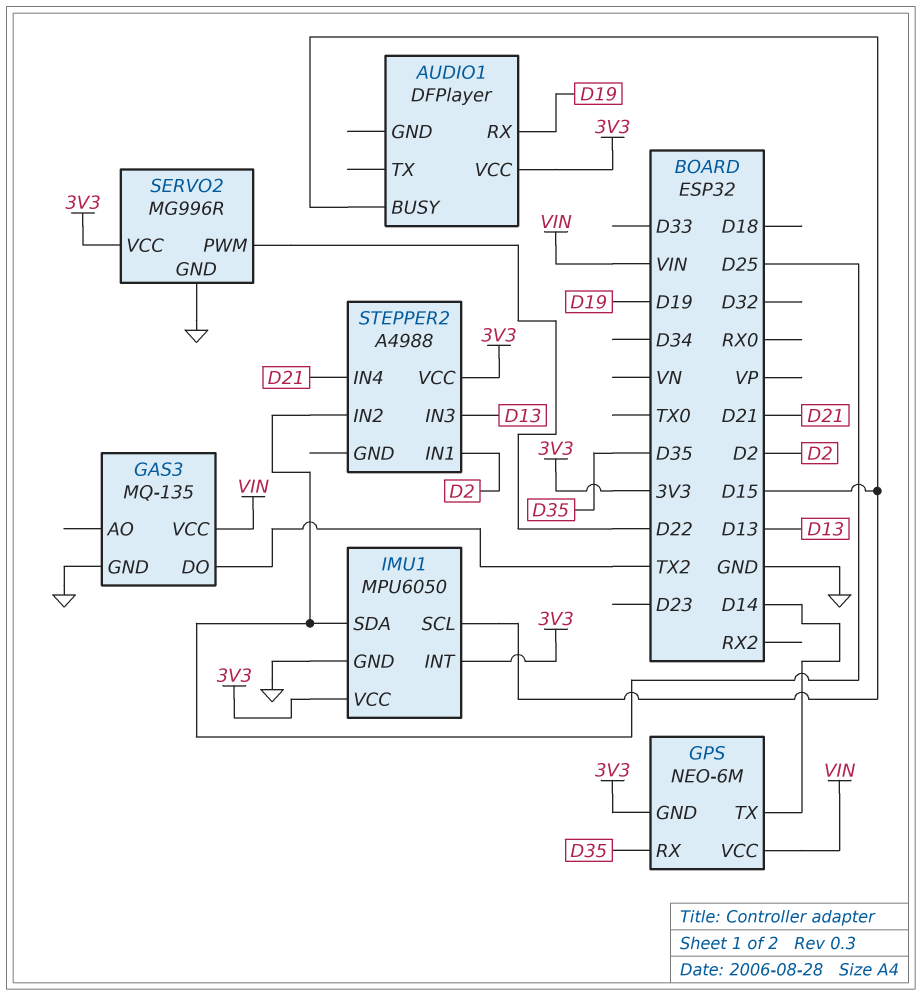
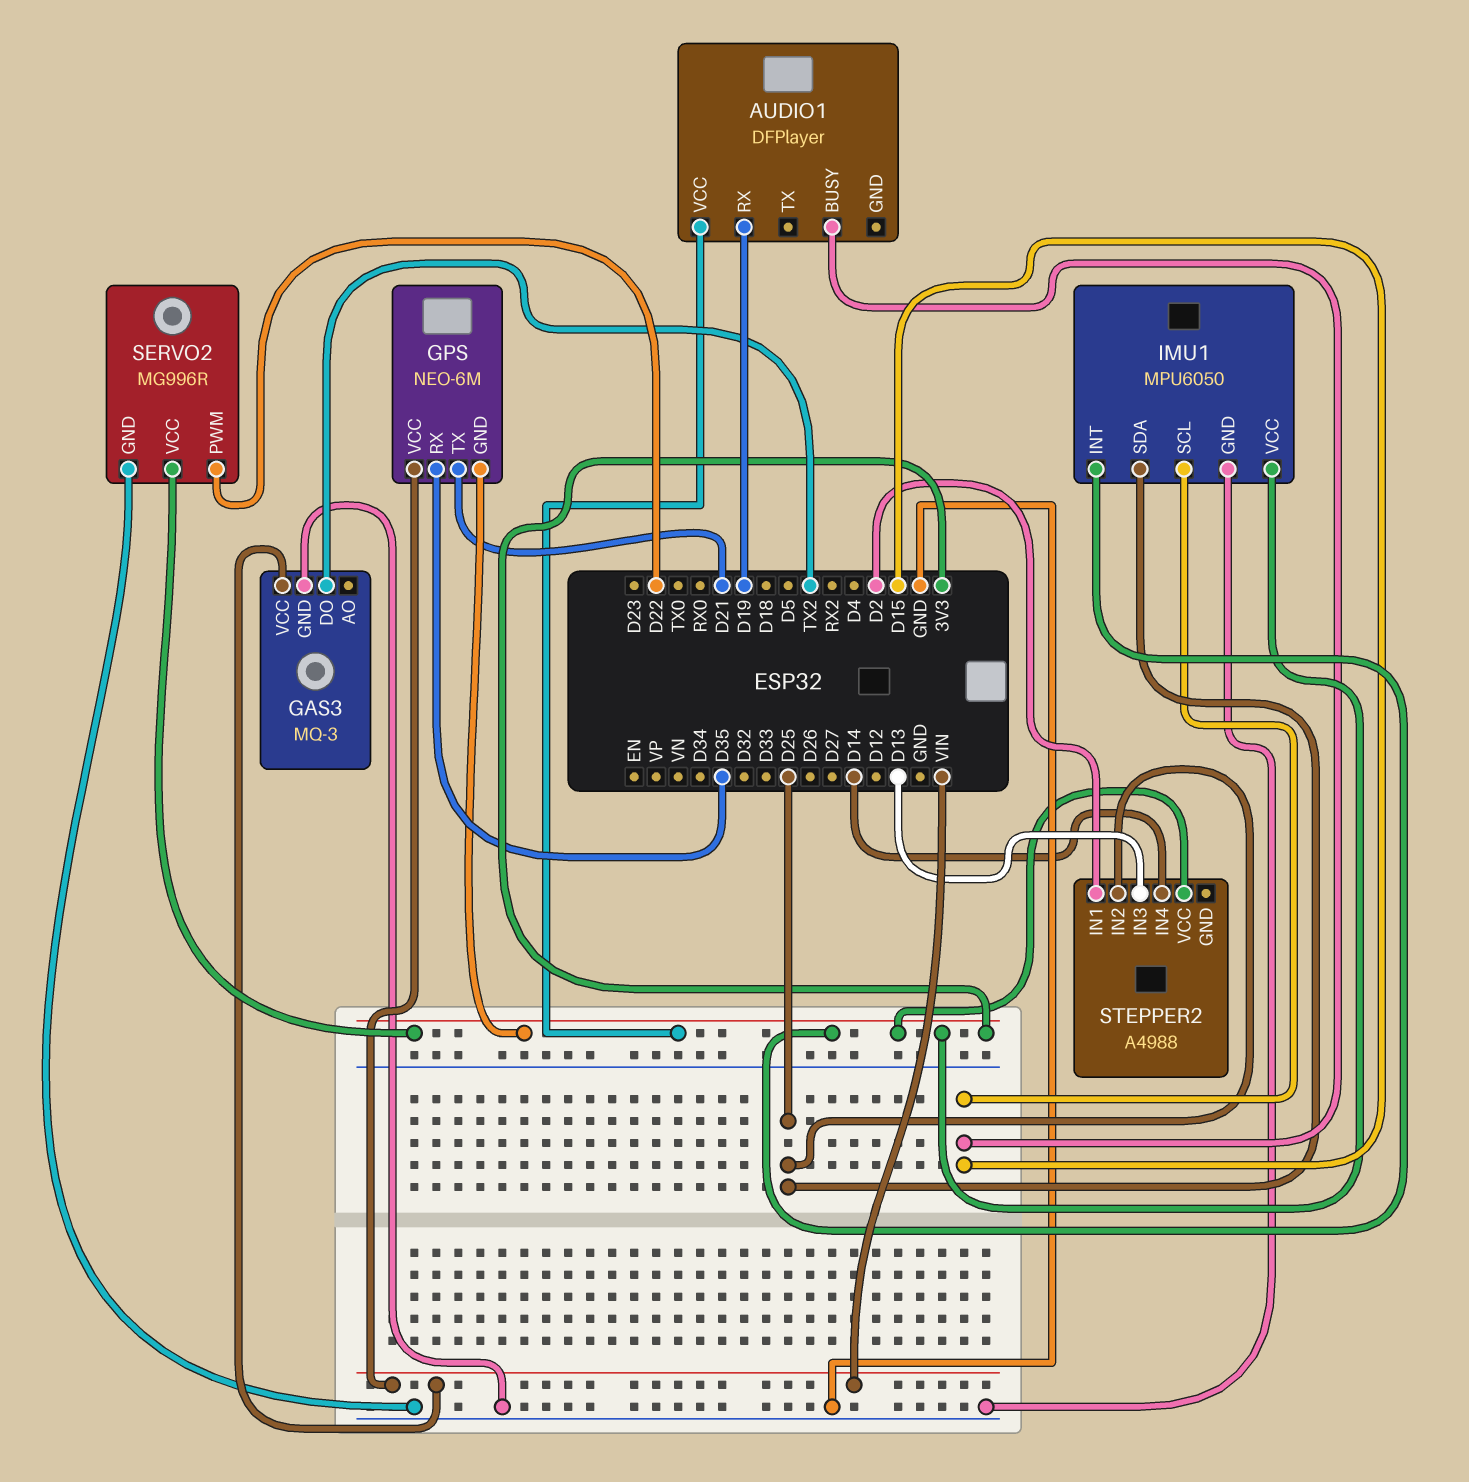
GAS3: MQ-135 -> MQ-3
GPS pin TX: D14 -> D21
STEPPER2 pin IN4: D21 -> D14

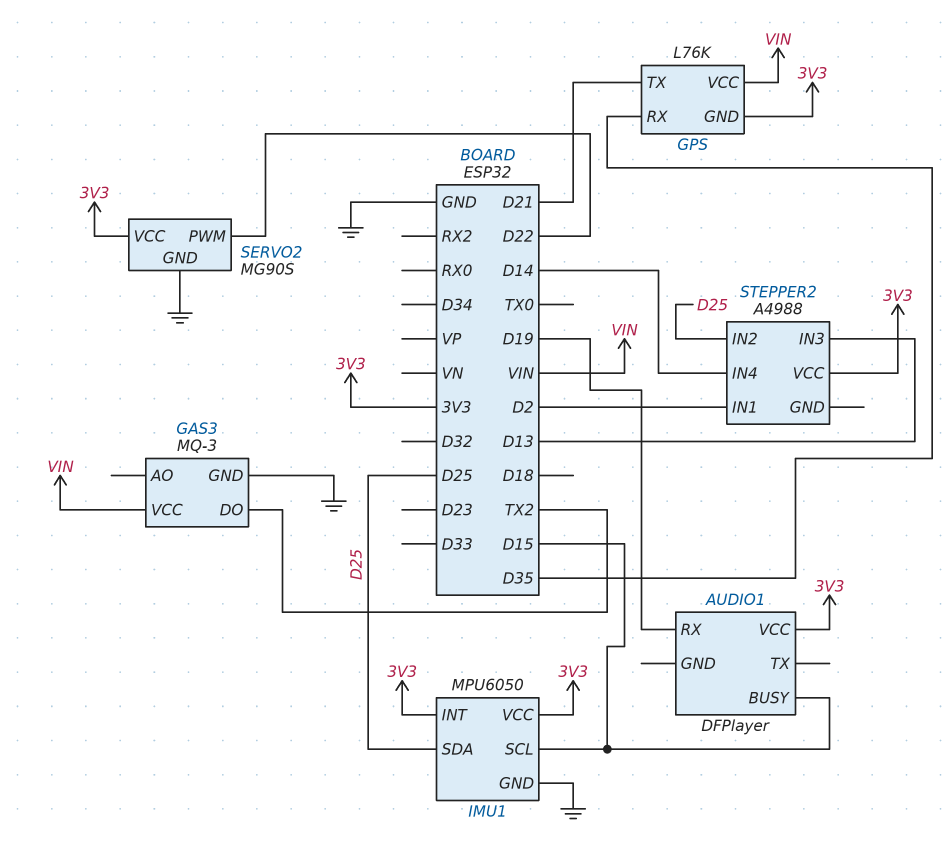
GPS: NEO-6M -> L76K
SERVO2: MG996R -> MG90S

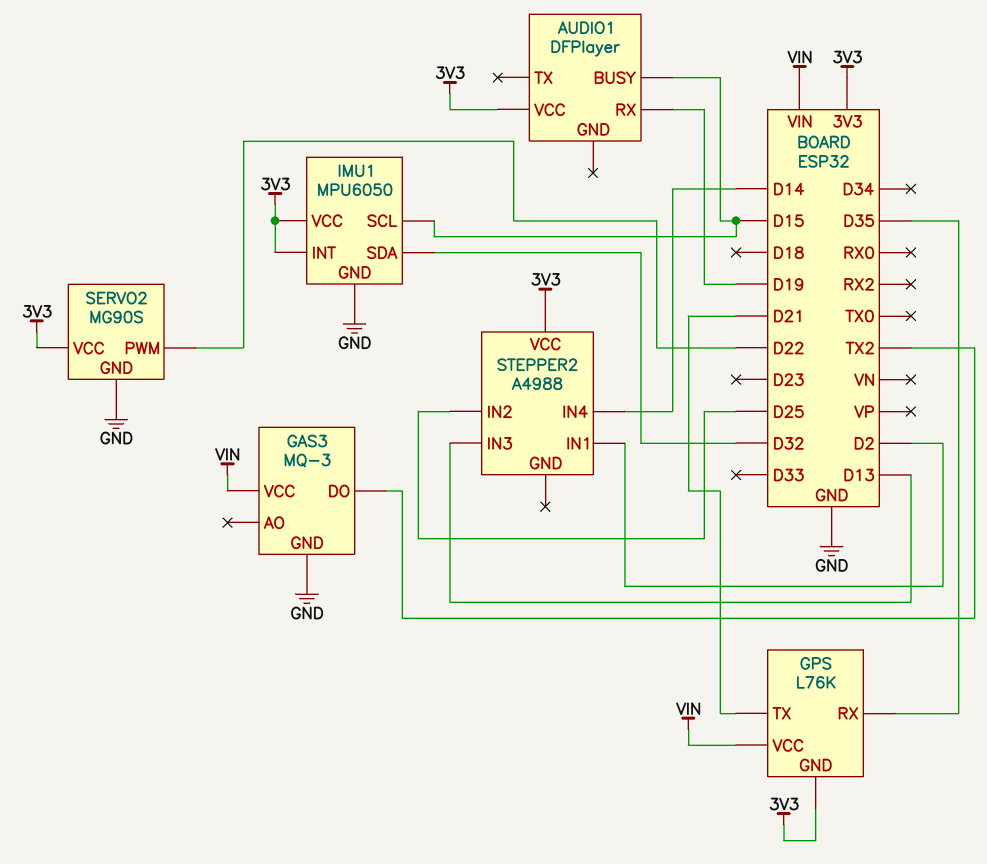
IMU1 pin SDA: D25 -> D32

